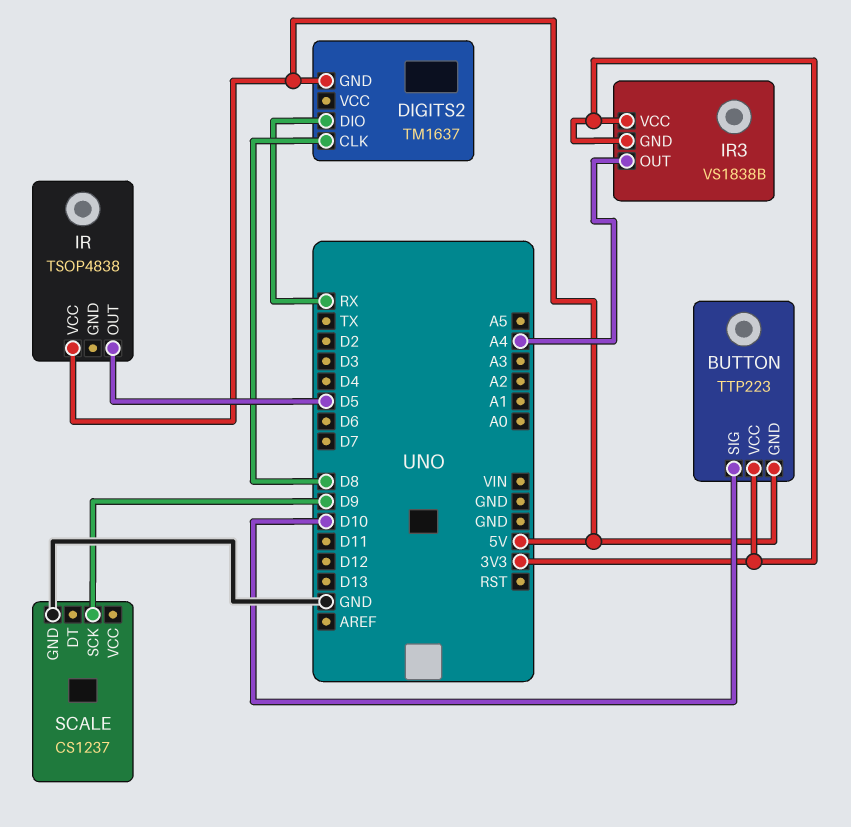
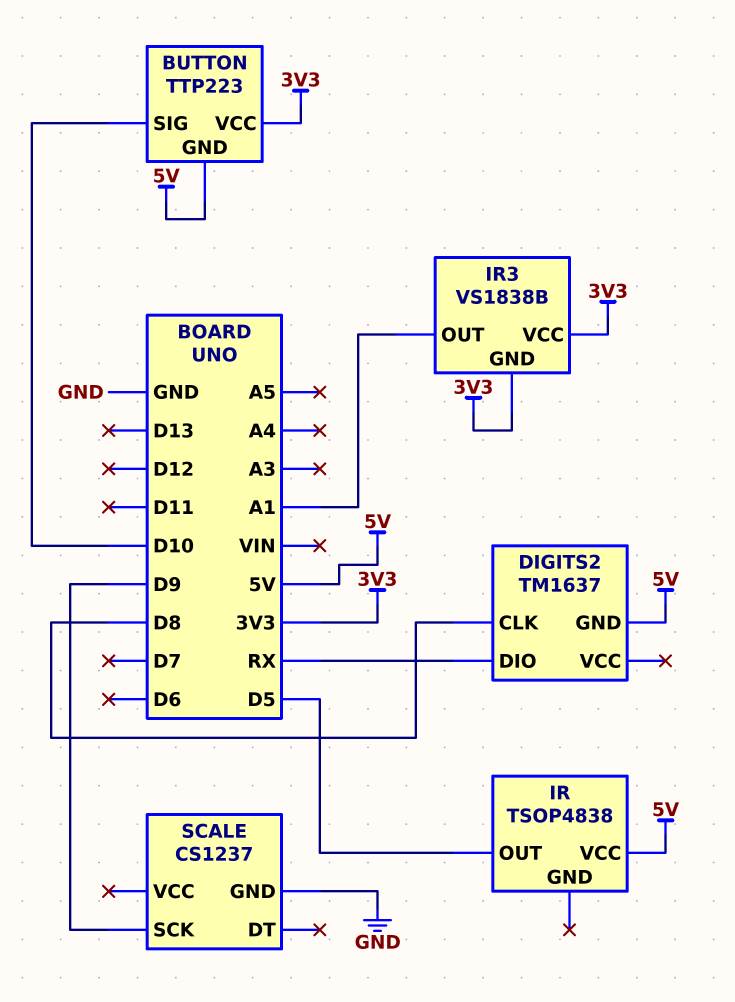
IR3 pin OUT: A4 -> A1

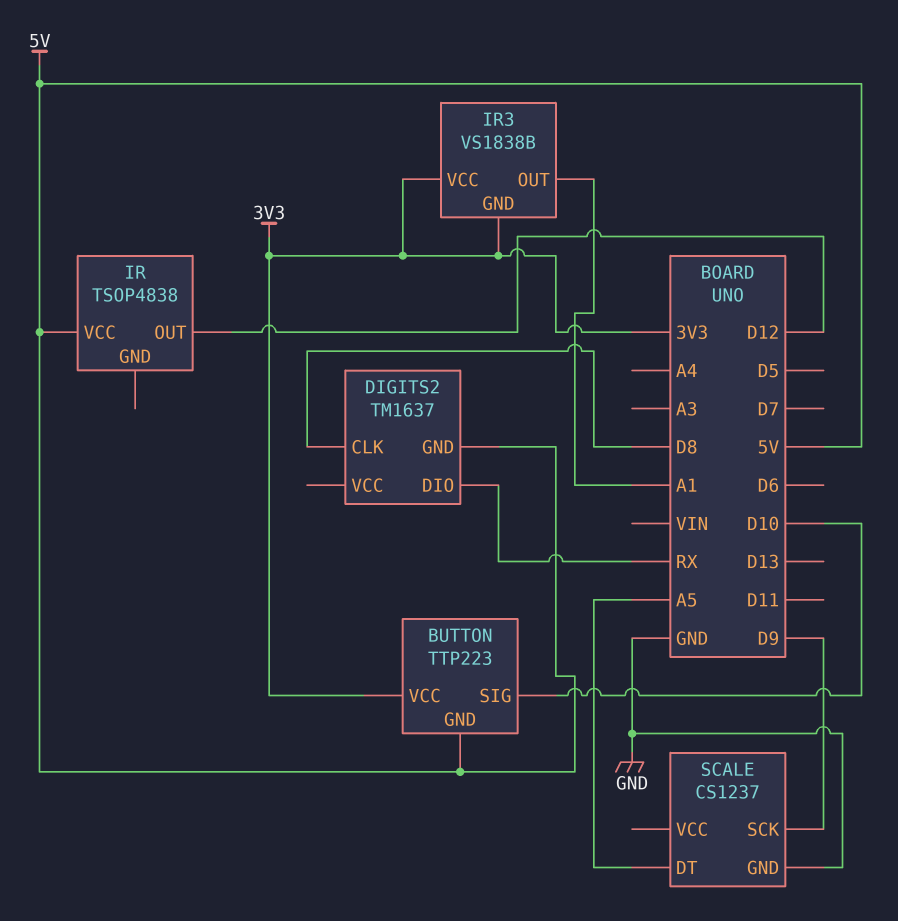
IR pin OUT: D5 -> D12
SCALE pin DT: none -> A5

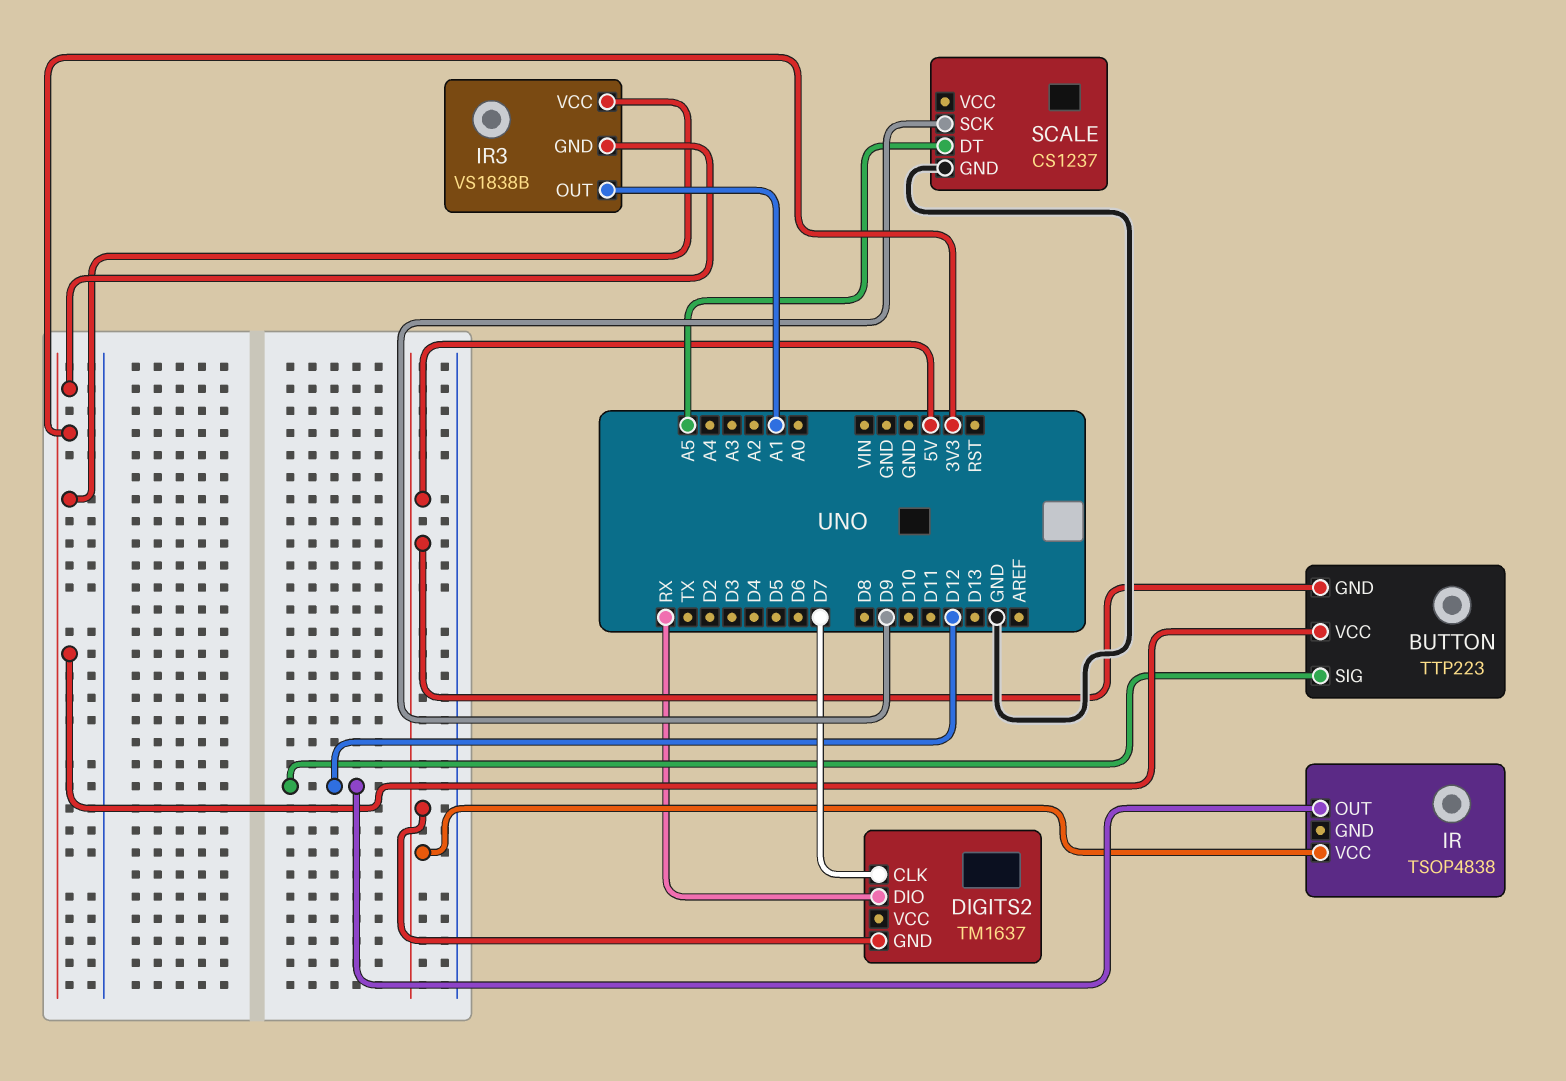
BUTTON pin SIG: D10 -> D12
DIGITS2 pin CLK: D8 -> D7

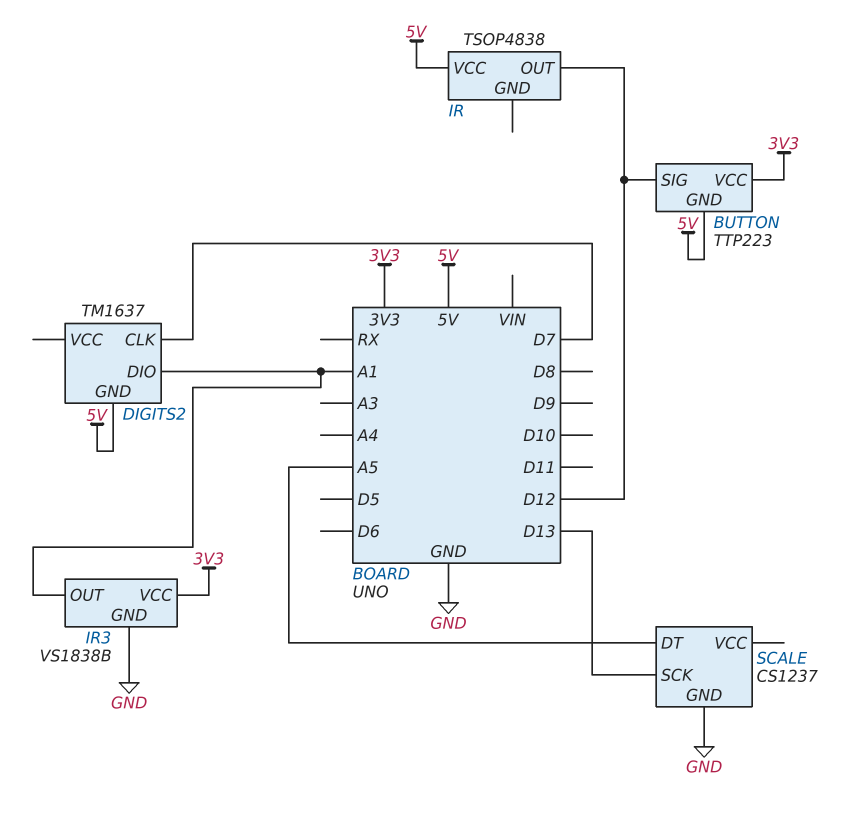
DIGITS2 pin DIO: RX -> A1
IR3 pin GND: 3V3 -> GND
SCALE pin SCK: D9 -> D13

